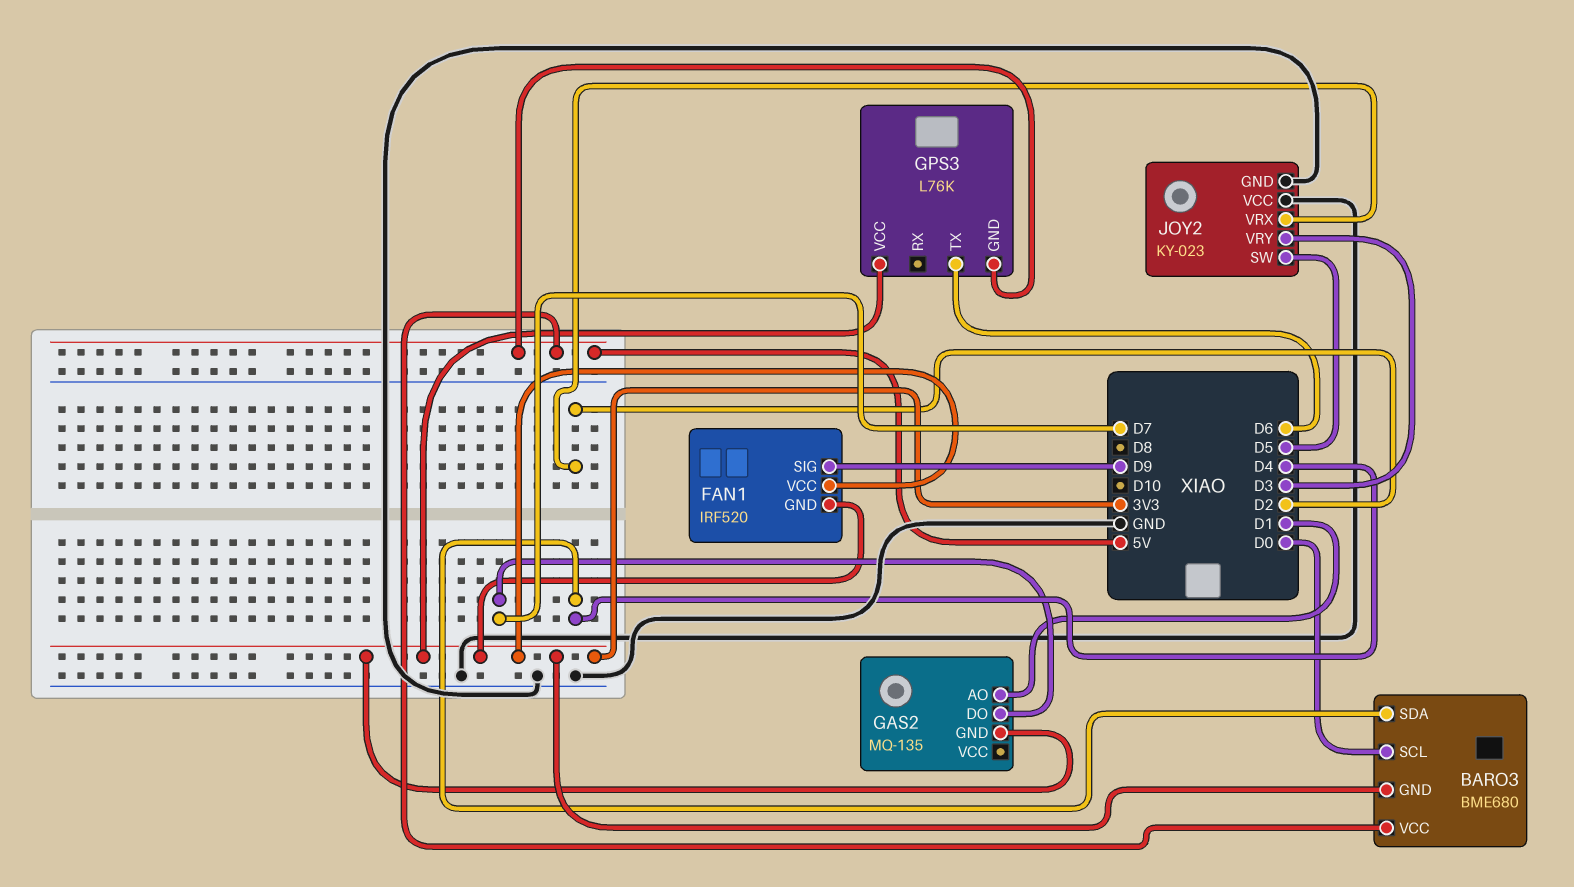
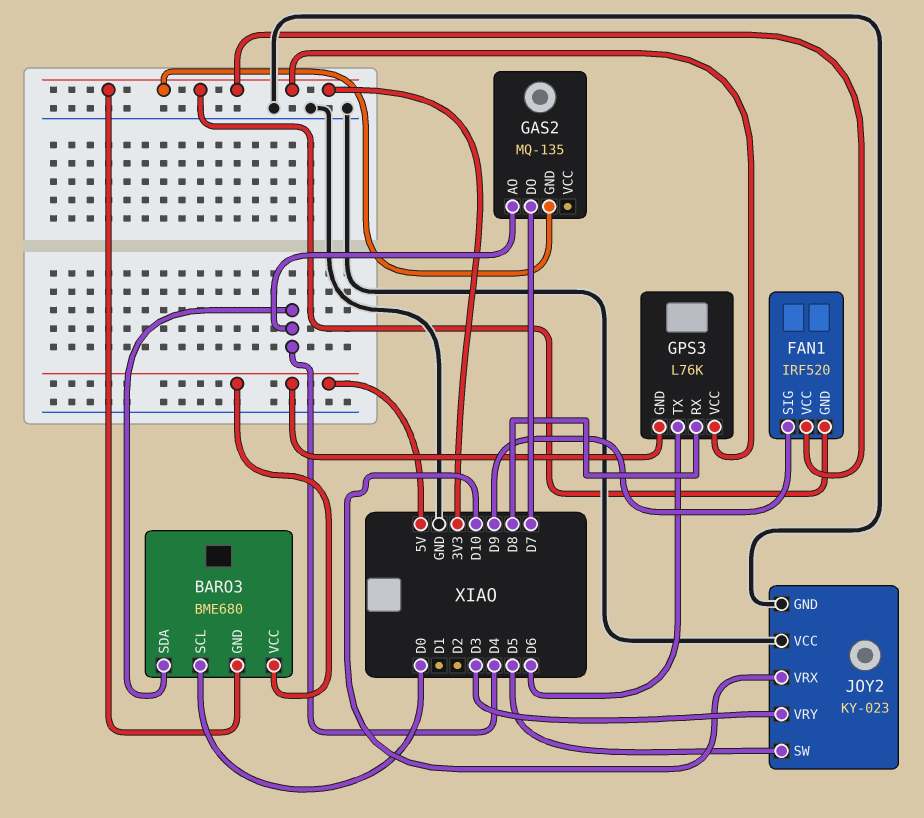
GAS2 pin AO: D1 -> D4
GPS3 pin RX: none -> D8
JOY2 pin VRX: D2 -> D10

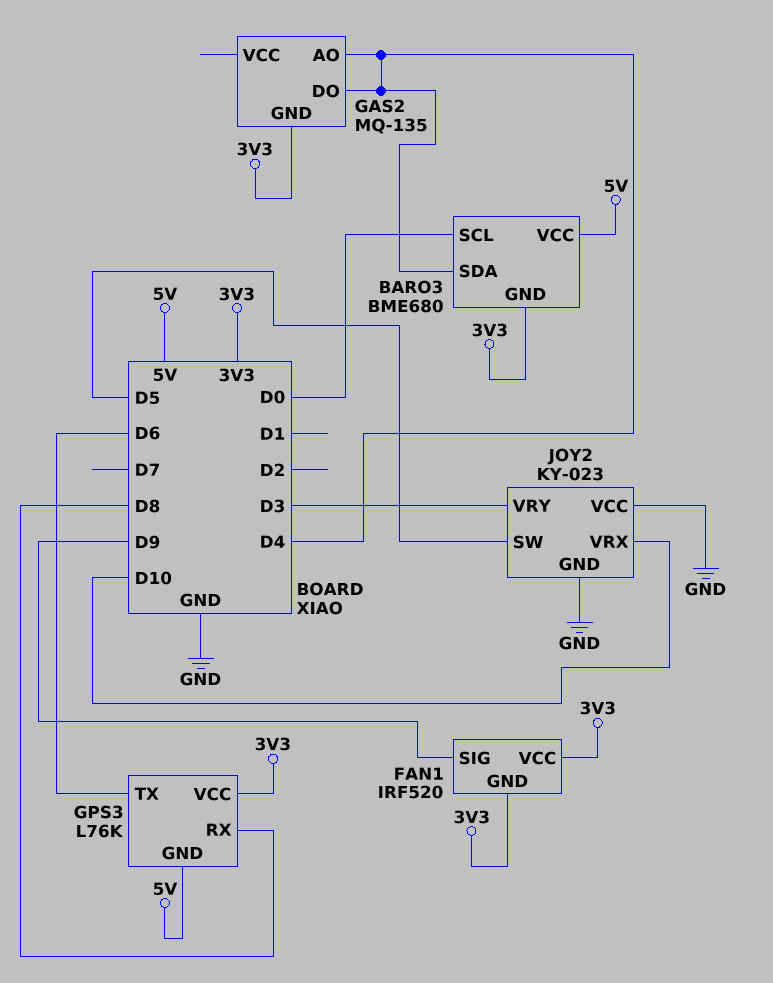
GAS2 pin DO: D7 -> D4

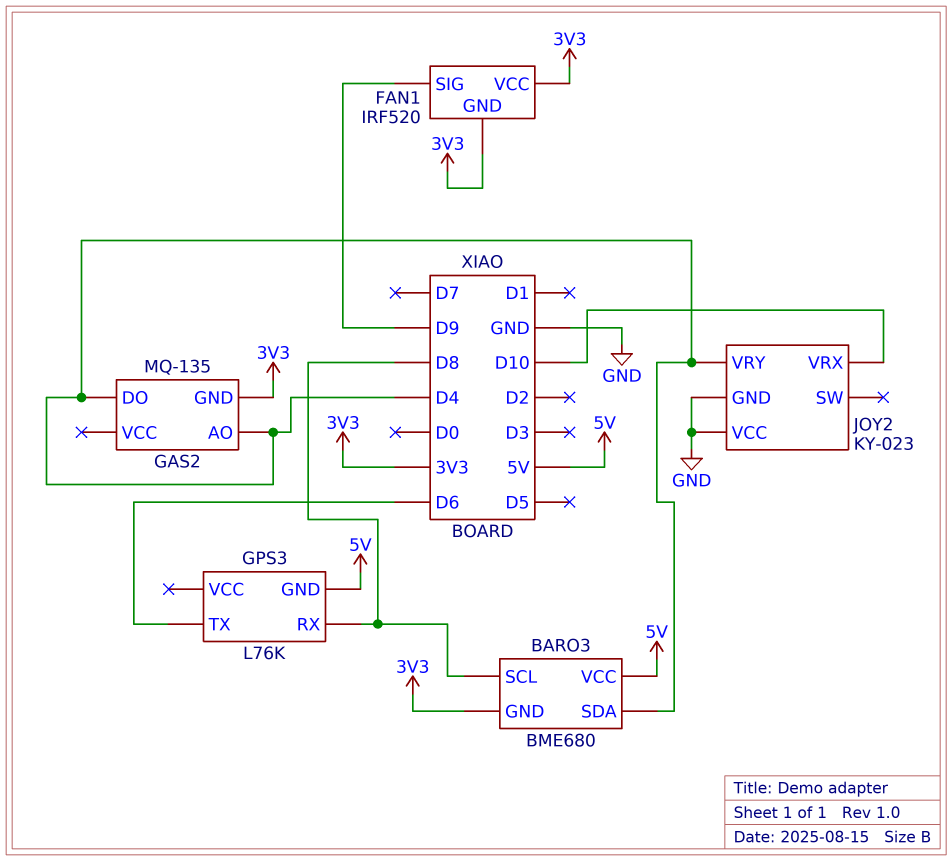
BARO3 pin SCL: D0 -> D8
GPS3 pin VCC: 3V3 -> none
JOY2 pin SW: D5 -> none
JOY2 pin VRY: D3 -> D4

